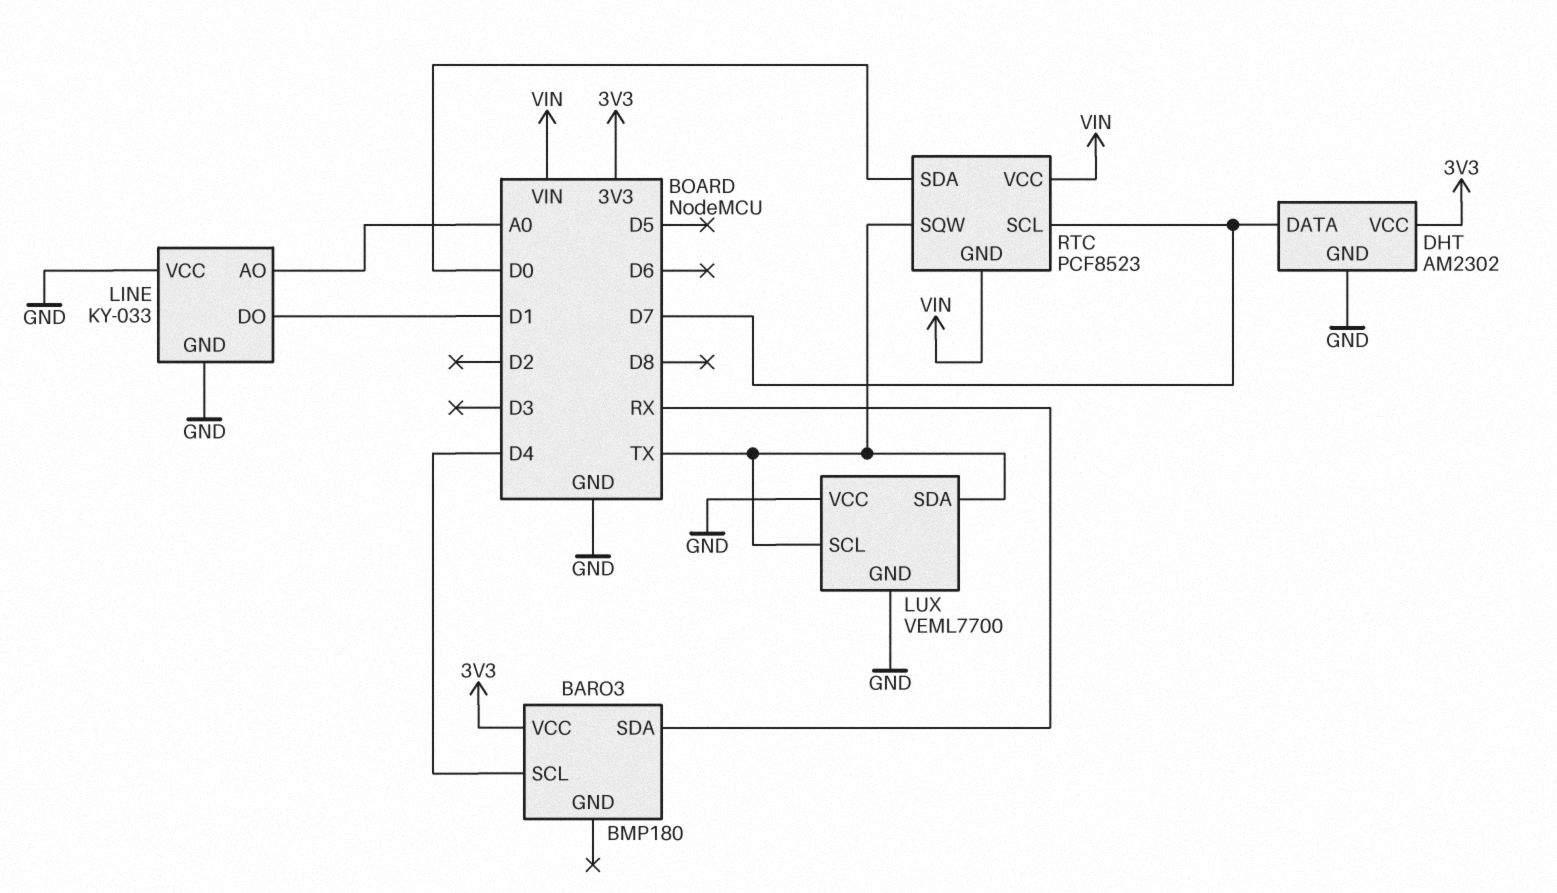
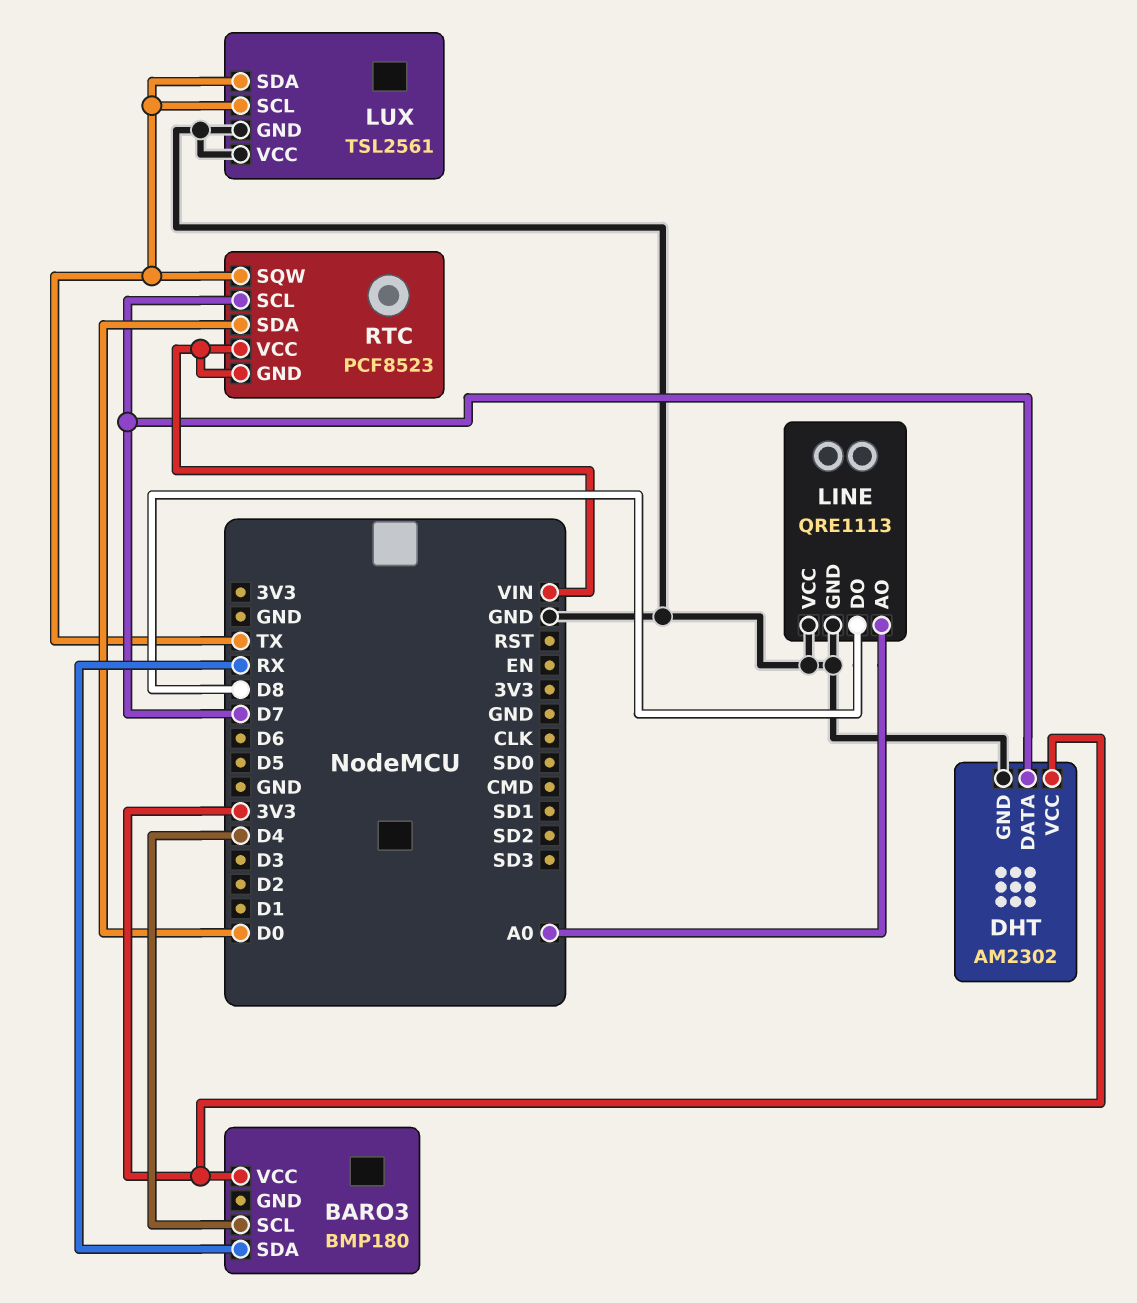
LINE: KY-033 -> QRE1113
LINE pin DO: D1 -> D8
LUX: VEML7700 -> TSL2561

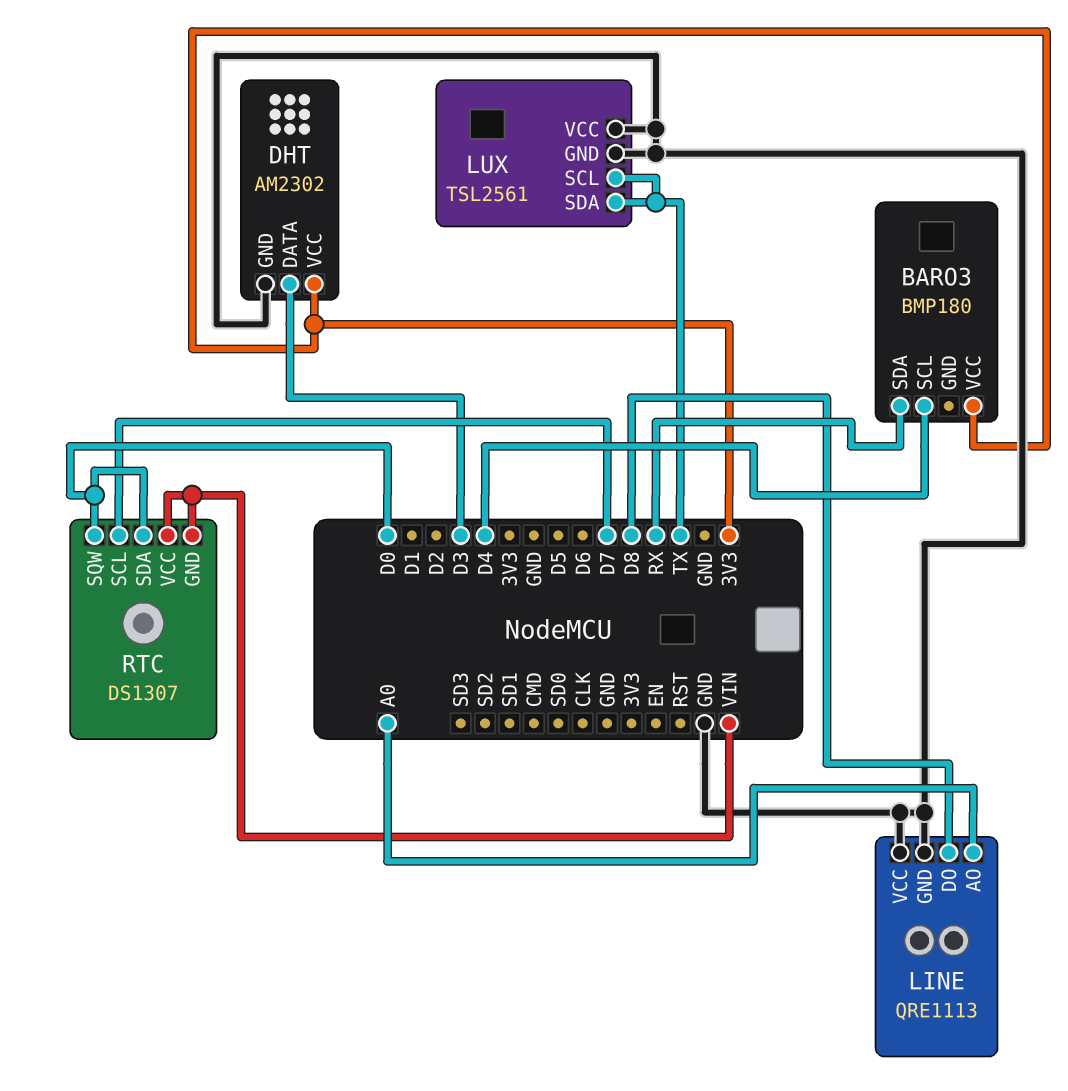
DHT pin DATA: D7 -> D3
RTC: PCF8523 -> DS1307
RTC pin SQW: TX -> D0

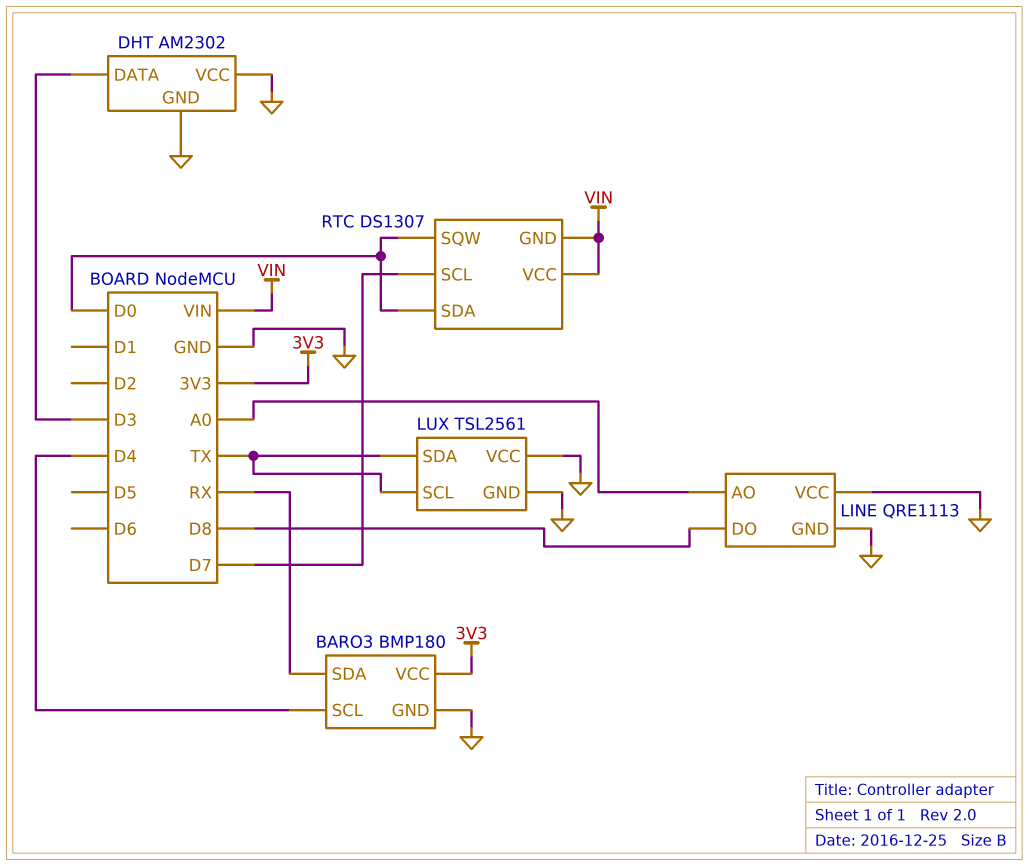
BARO3 pin GND: none -> GND
DHT pin VCC: 3V3 -> GND

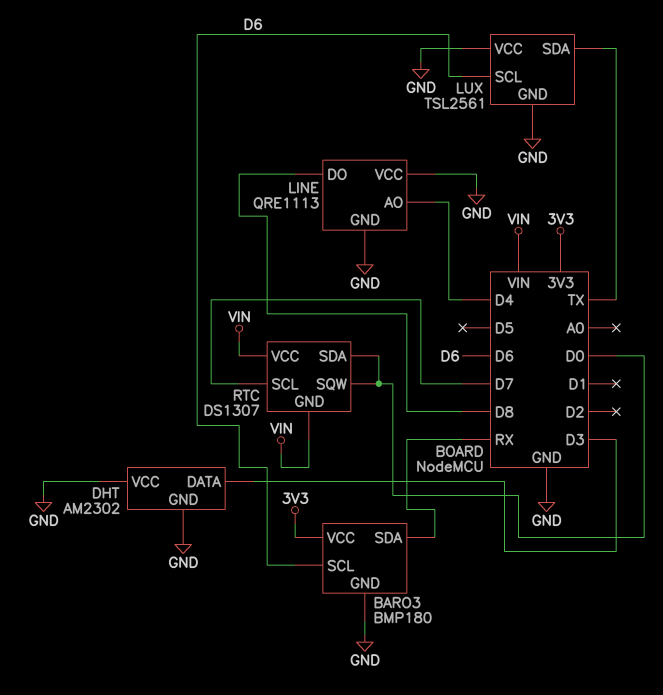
BARO3 pin SCL: D4 -> D6
LINE pin AO: A0 -> D4
LUX pin SCL: TX -> D6

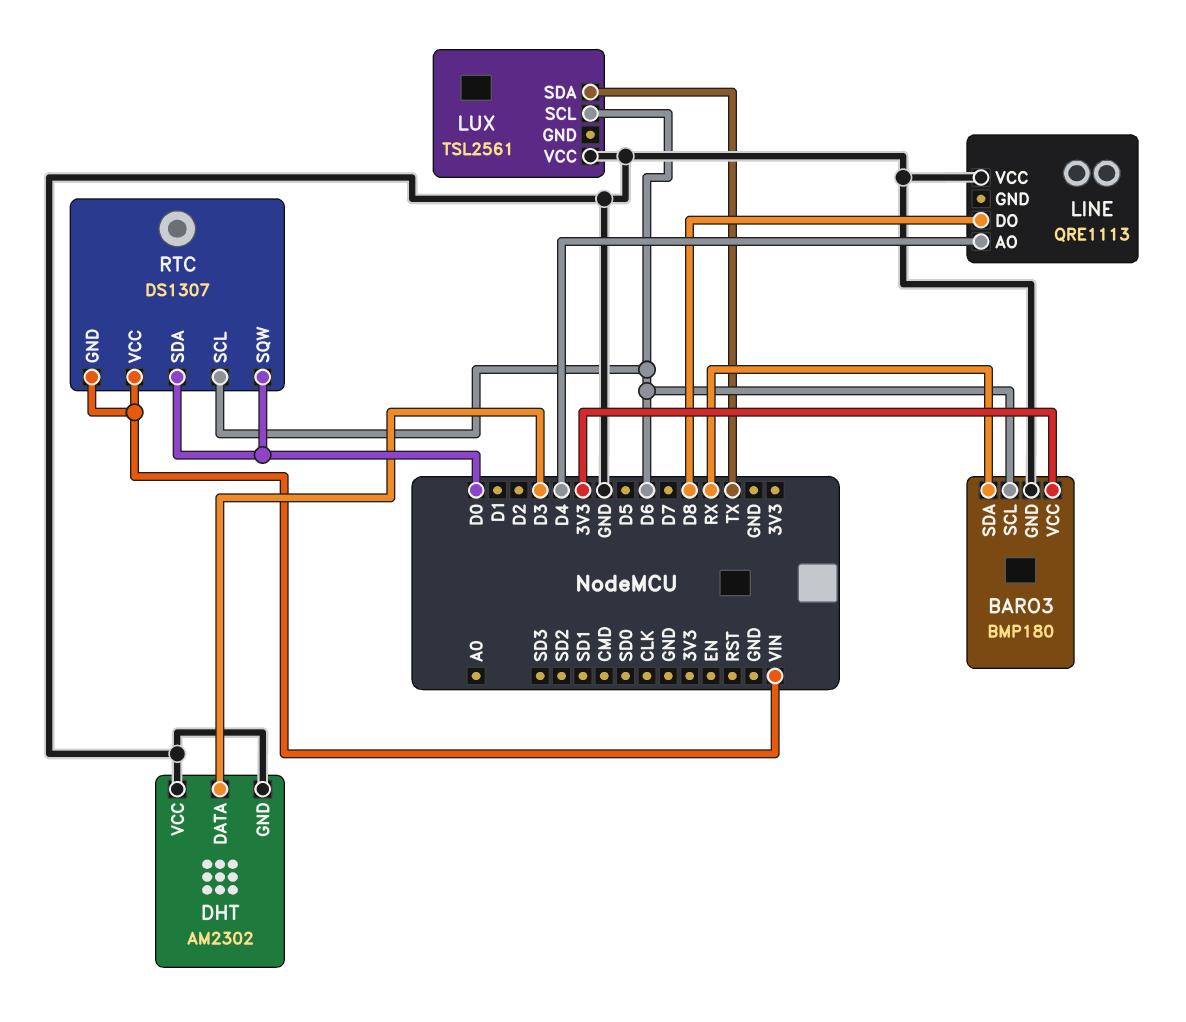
LINE pin GND: GND -> none
LUX pin GND: GND -> none
RTC pin SCL: D7 -> D6

